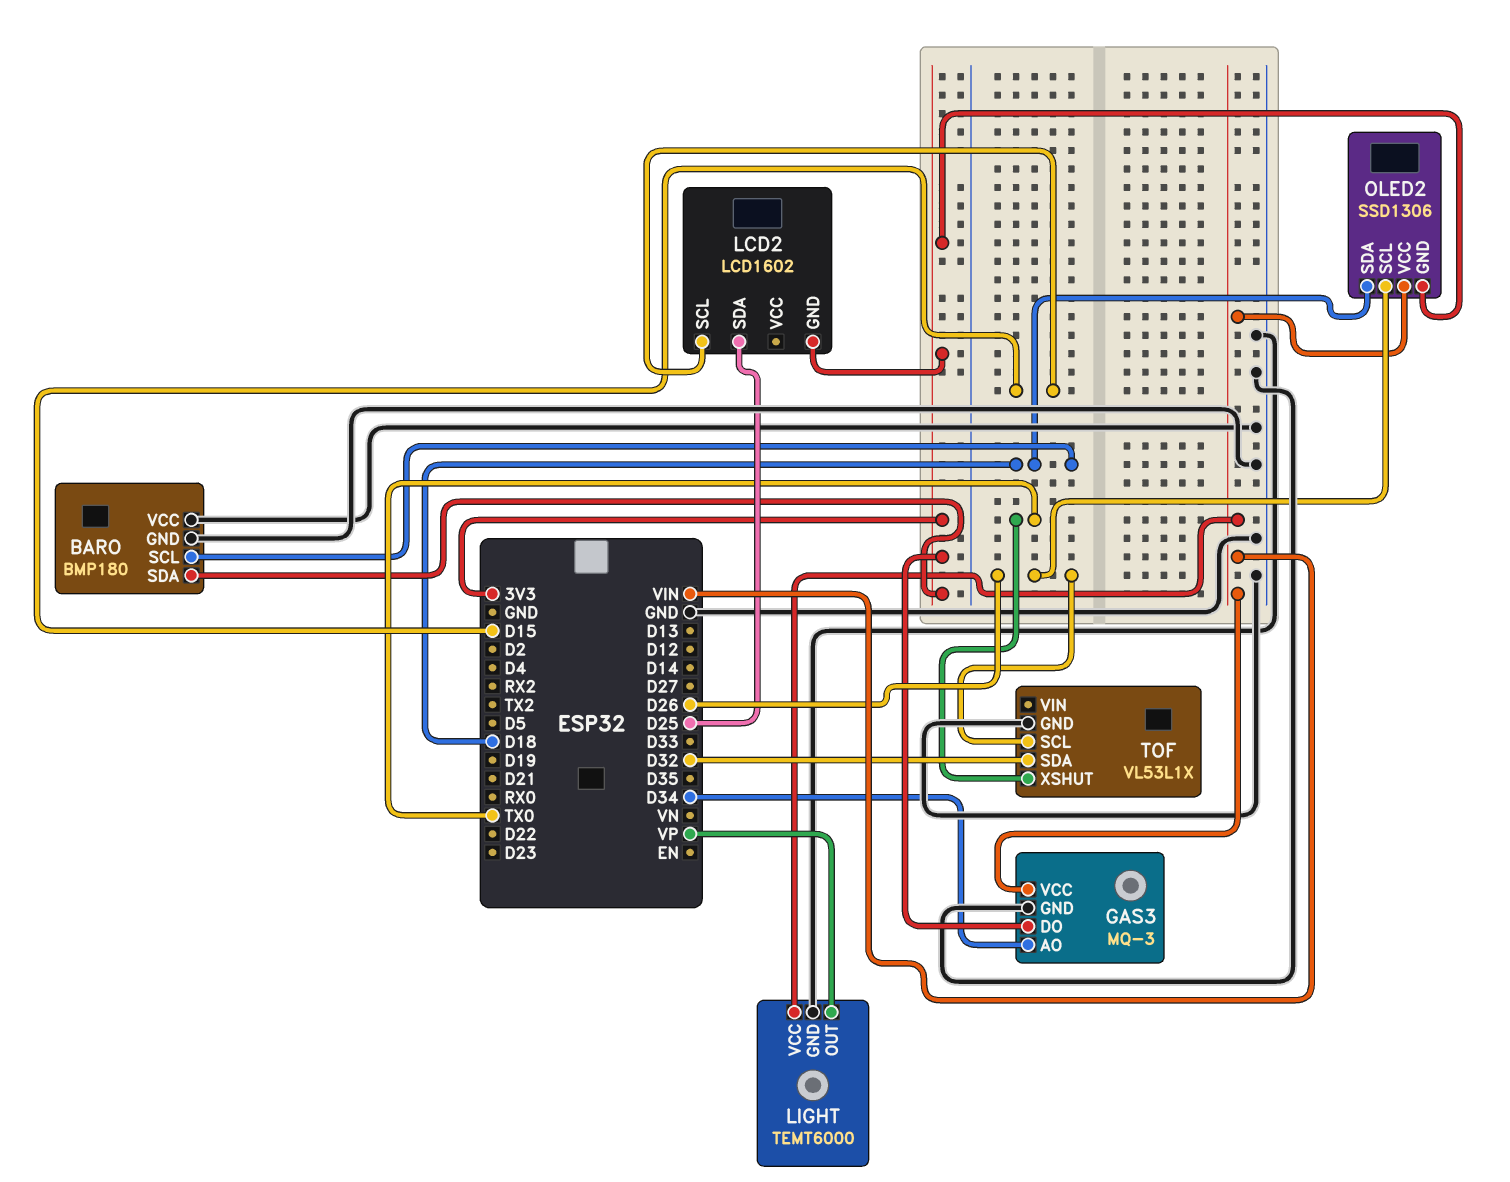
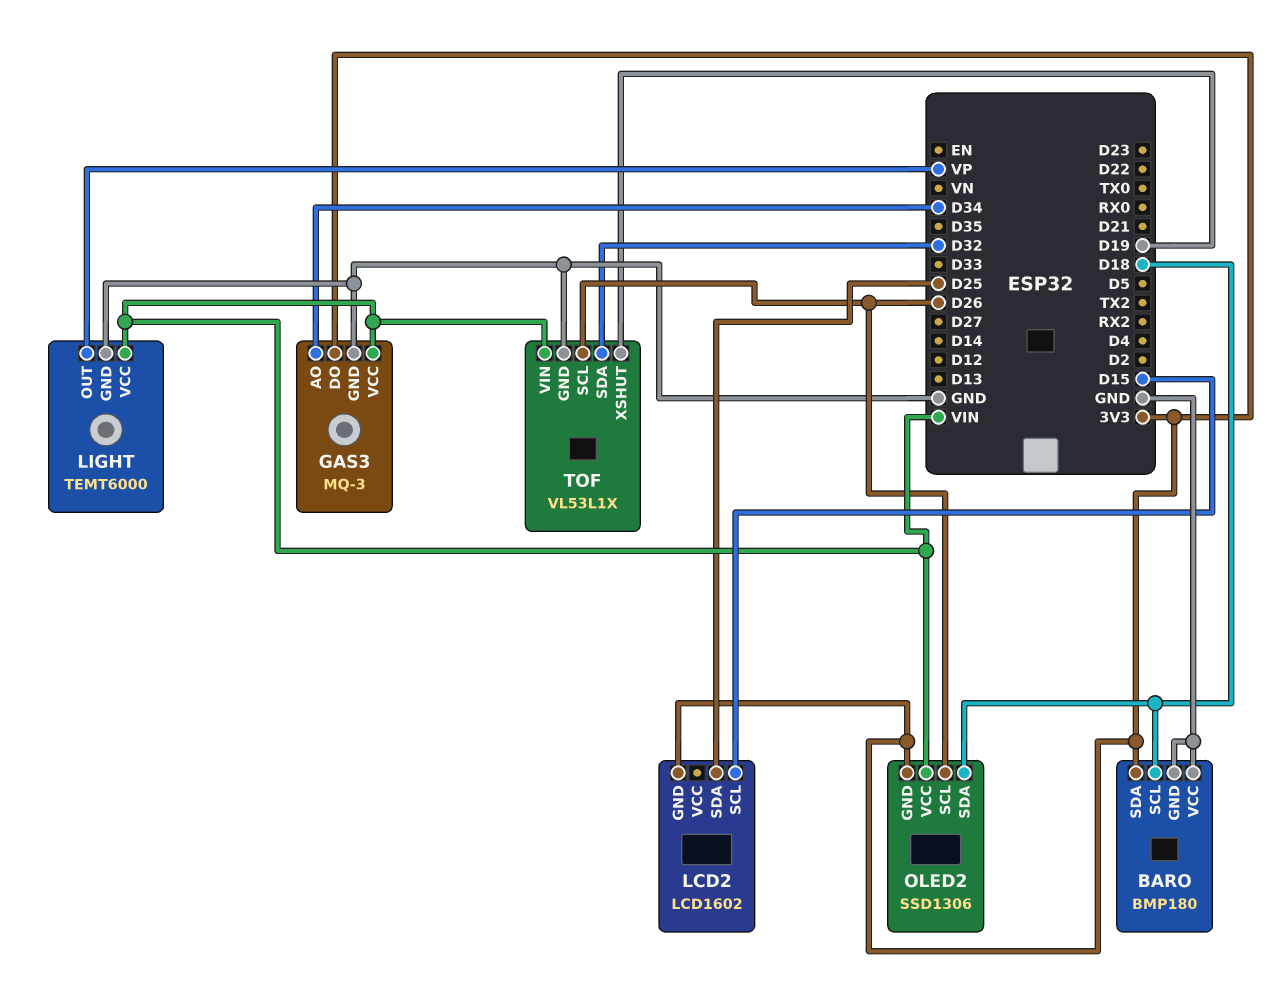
TOF pin VIN: none -> VIN
TOF pin XSHUT: TX0 -> D19

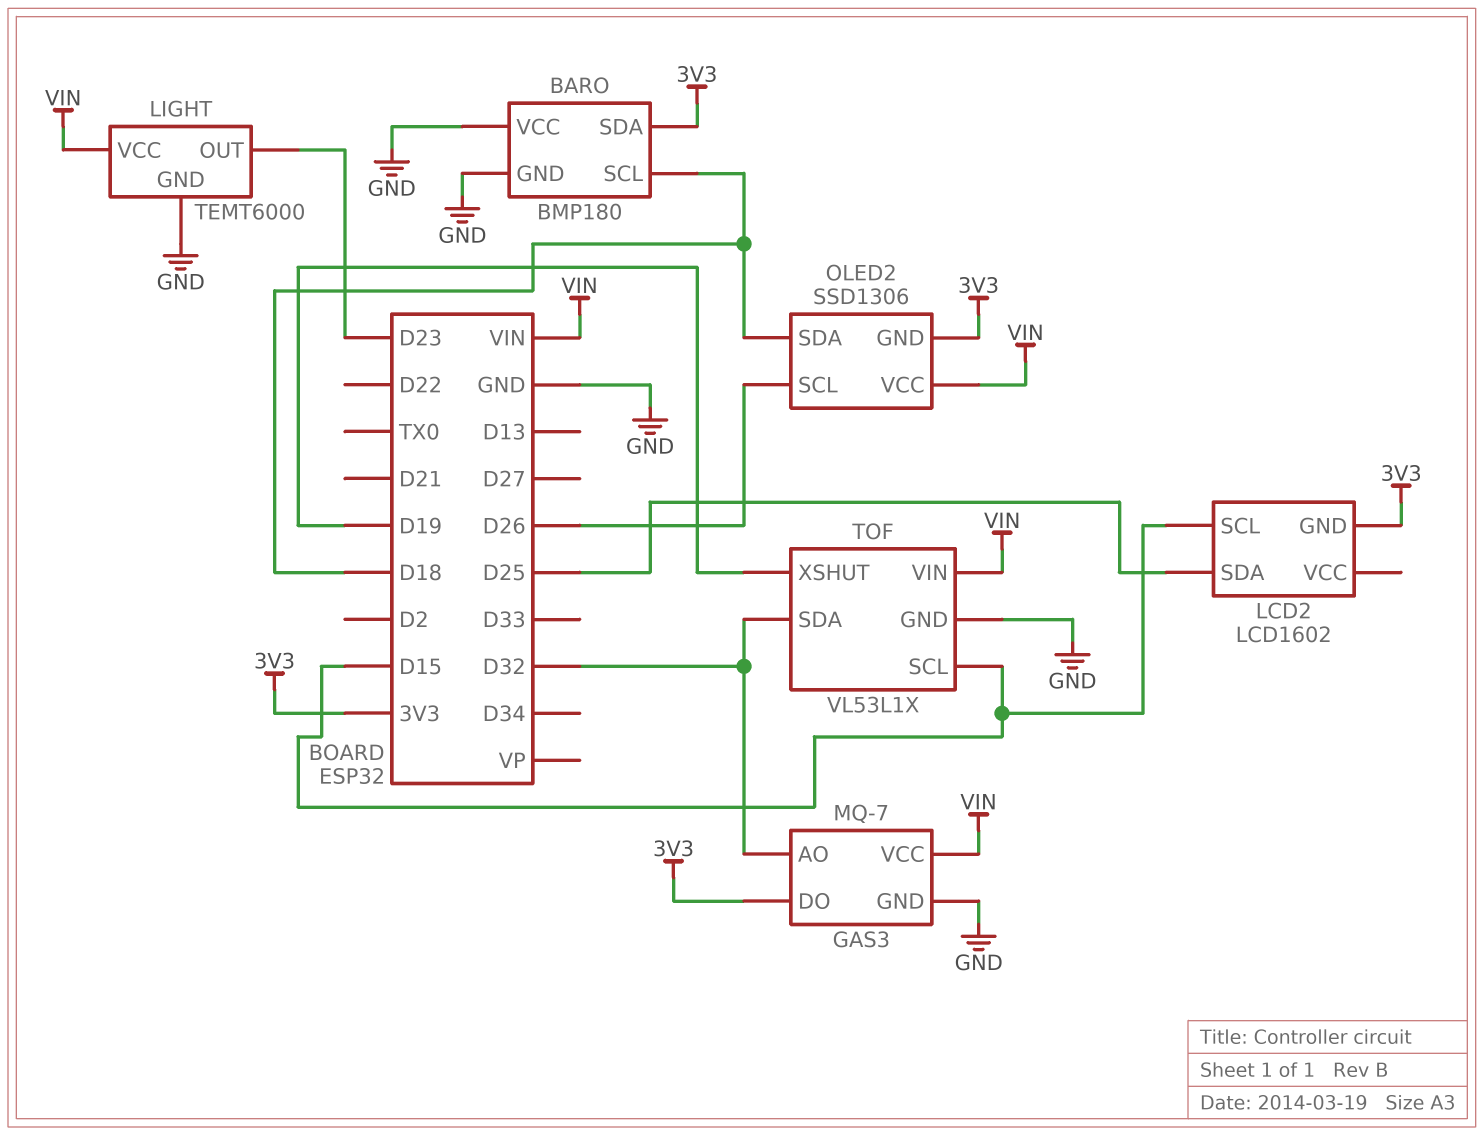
GAS3: MQ-3 -> MQ-7
GAS3 pin AO: D34 -> D32
LIGHT pin OUT: VP -> D23
TOF pin SCL: D26 -> D15

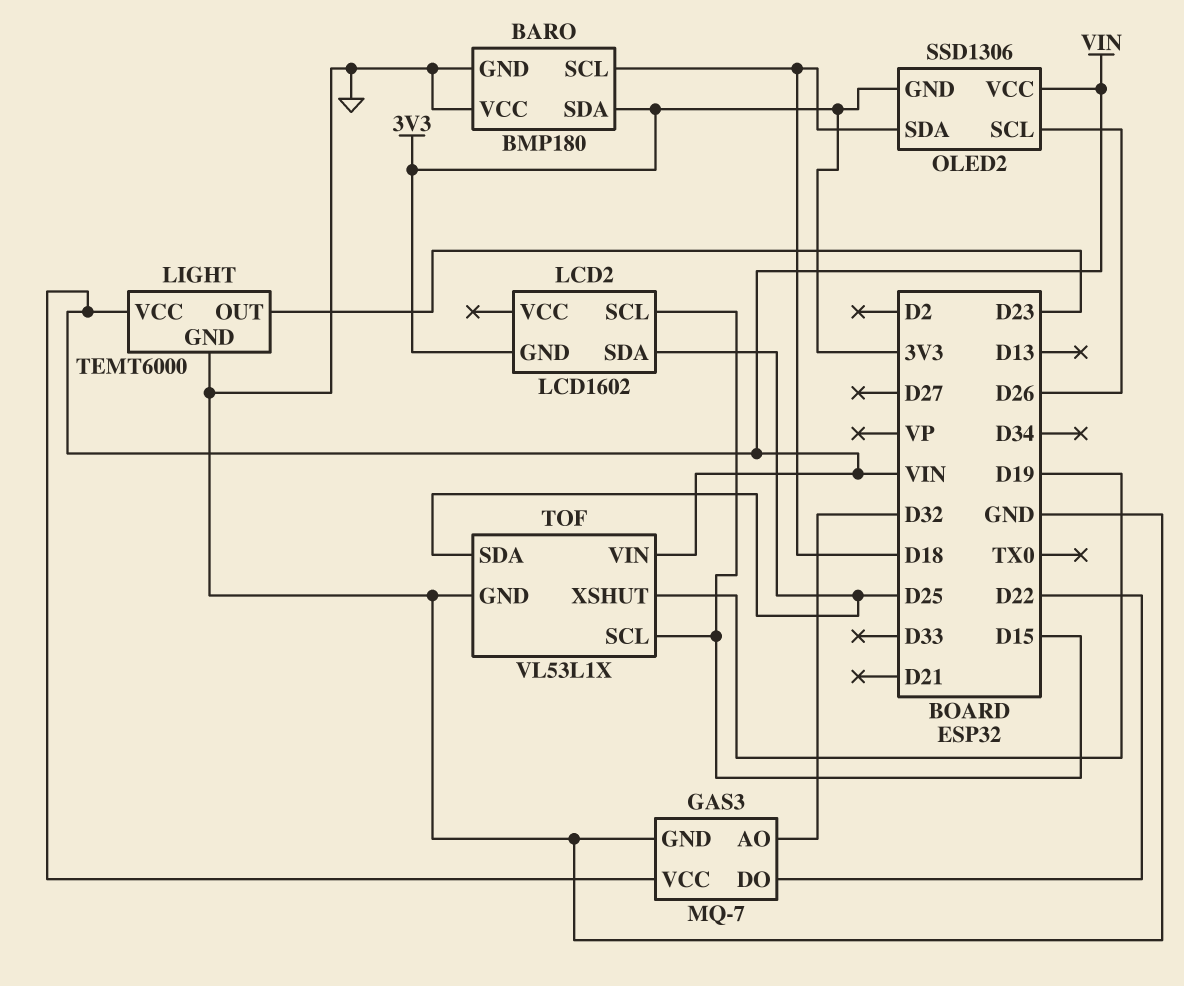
GAS3 pin DO: 3V3 -> D22
TOF pin SDA: D32 -> D25

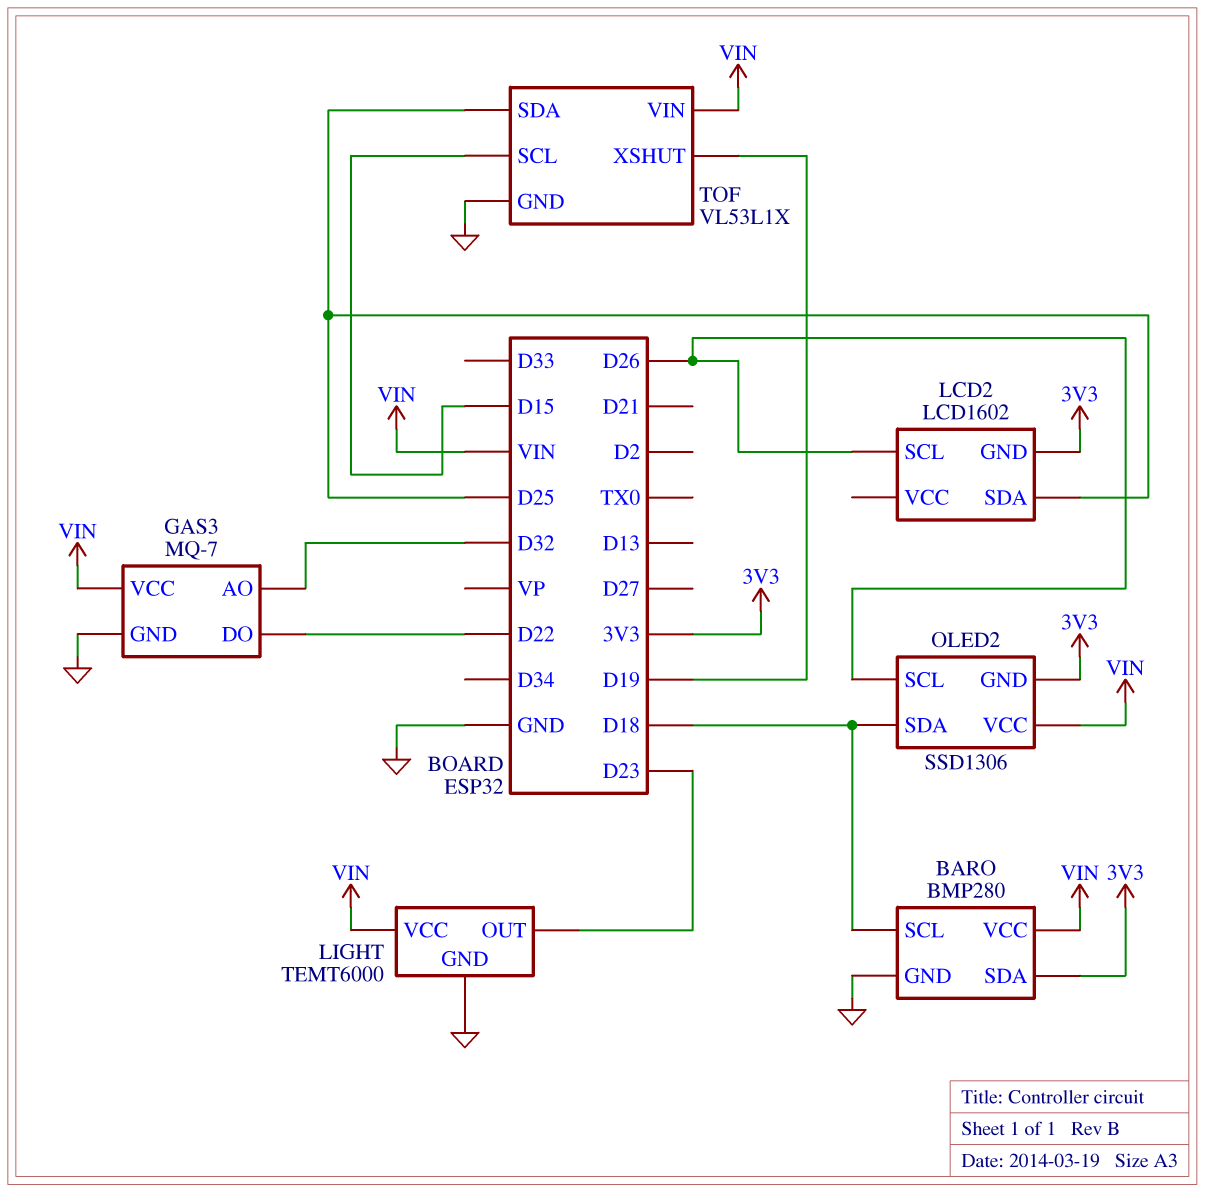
BARO: BMP180 -> BMP280
BARO pin VCC: GND -> VIN
LCD2 pin SCL: D15 -> D26

